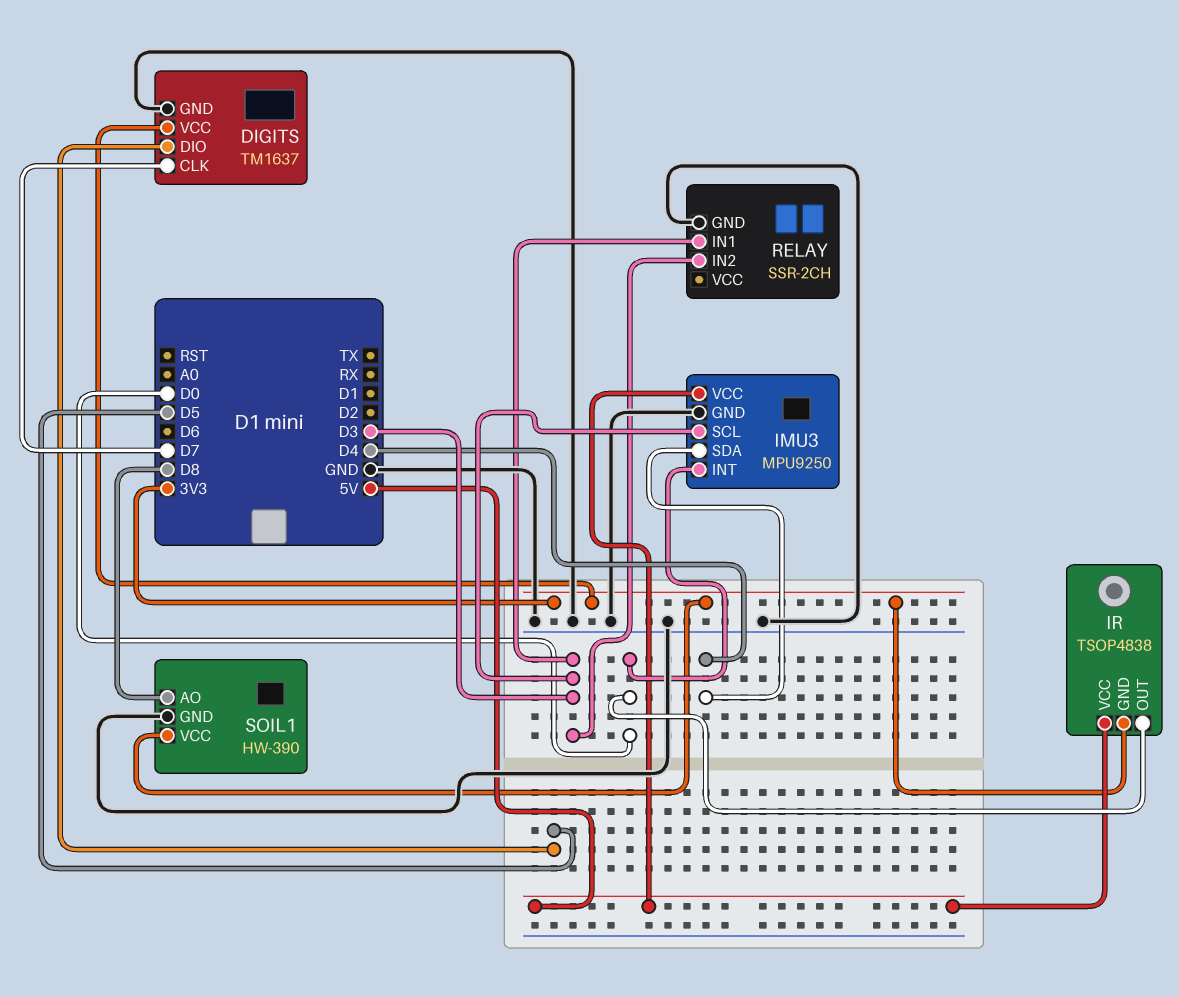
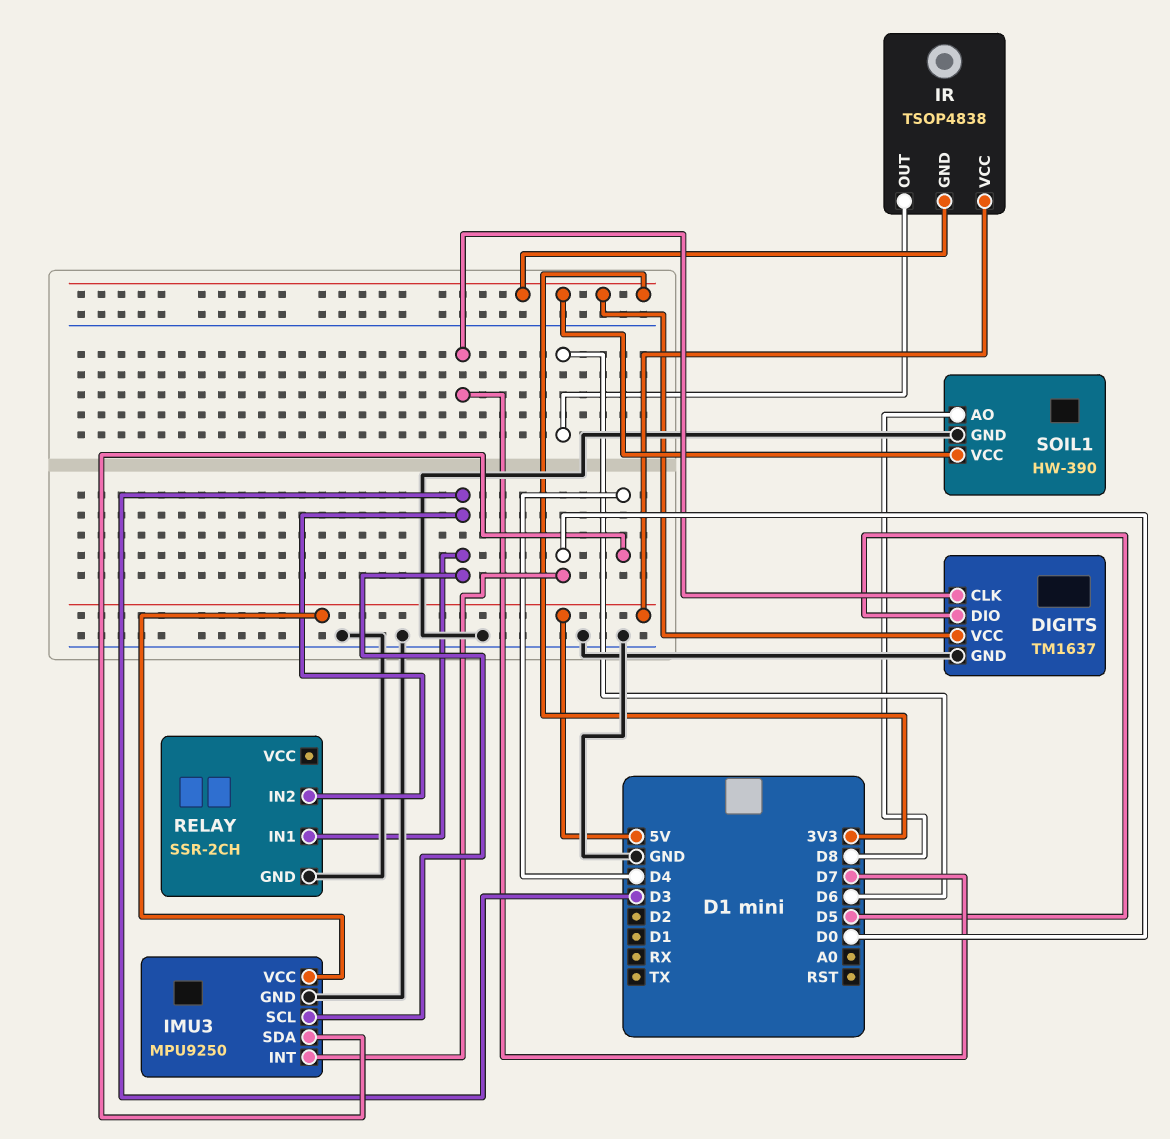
IR pin OUT: D0 -> D6

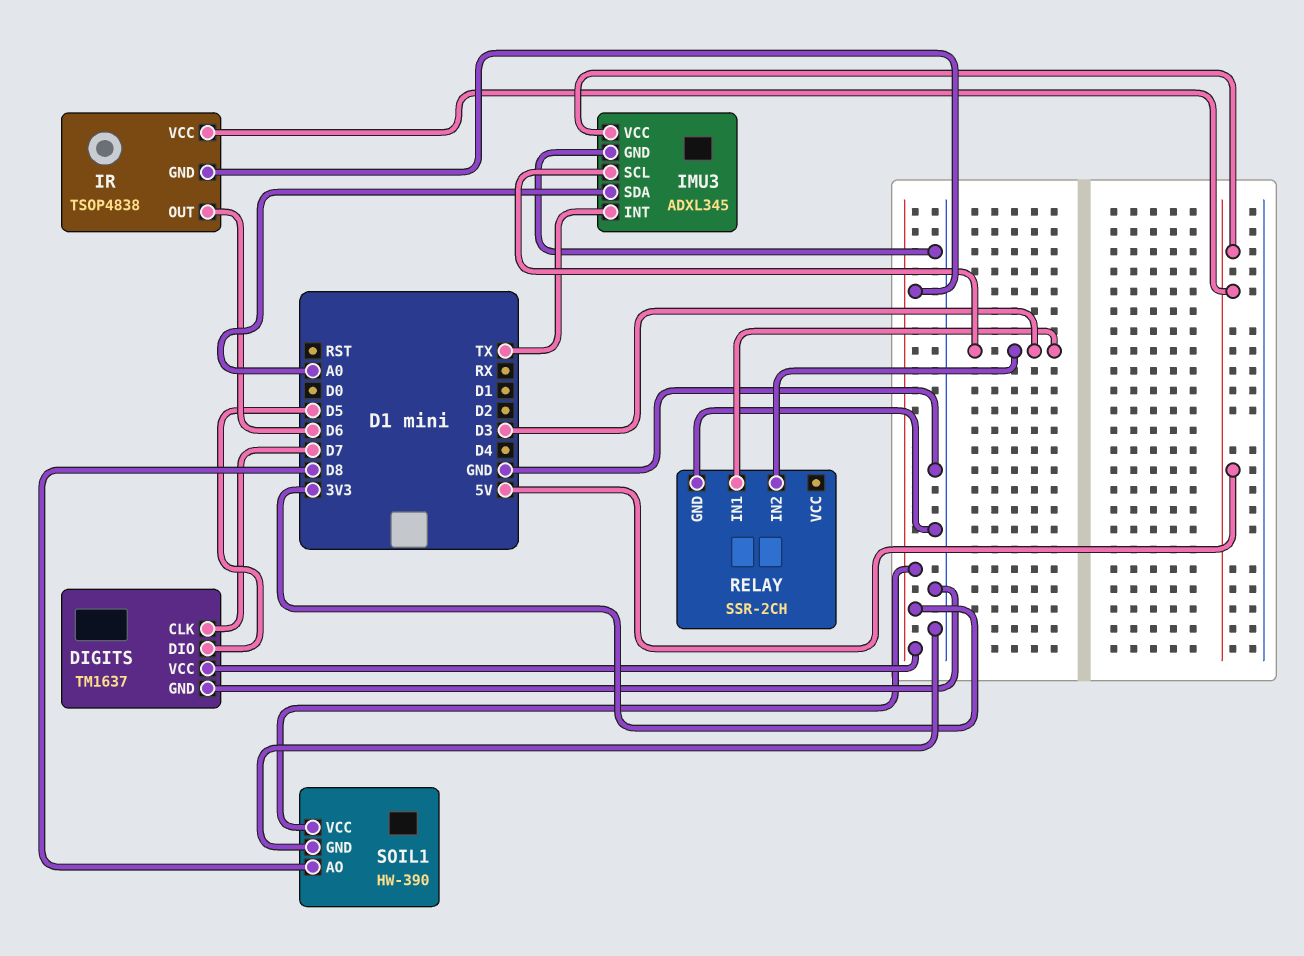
IMU3: MPU9250 -> ADXL345
IMU3 pin INT: D0 -> TX
IMU3 pin SDA: D4 -> A0

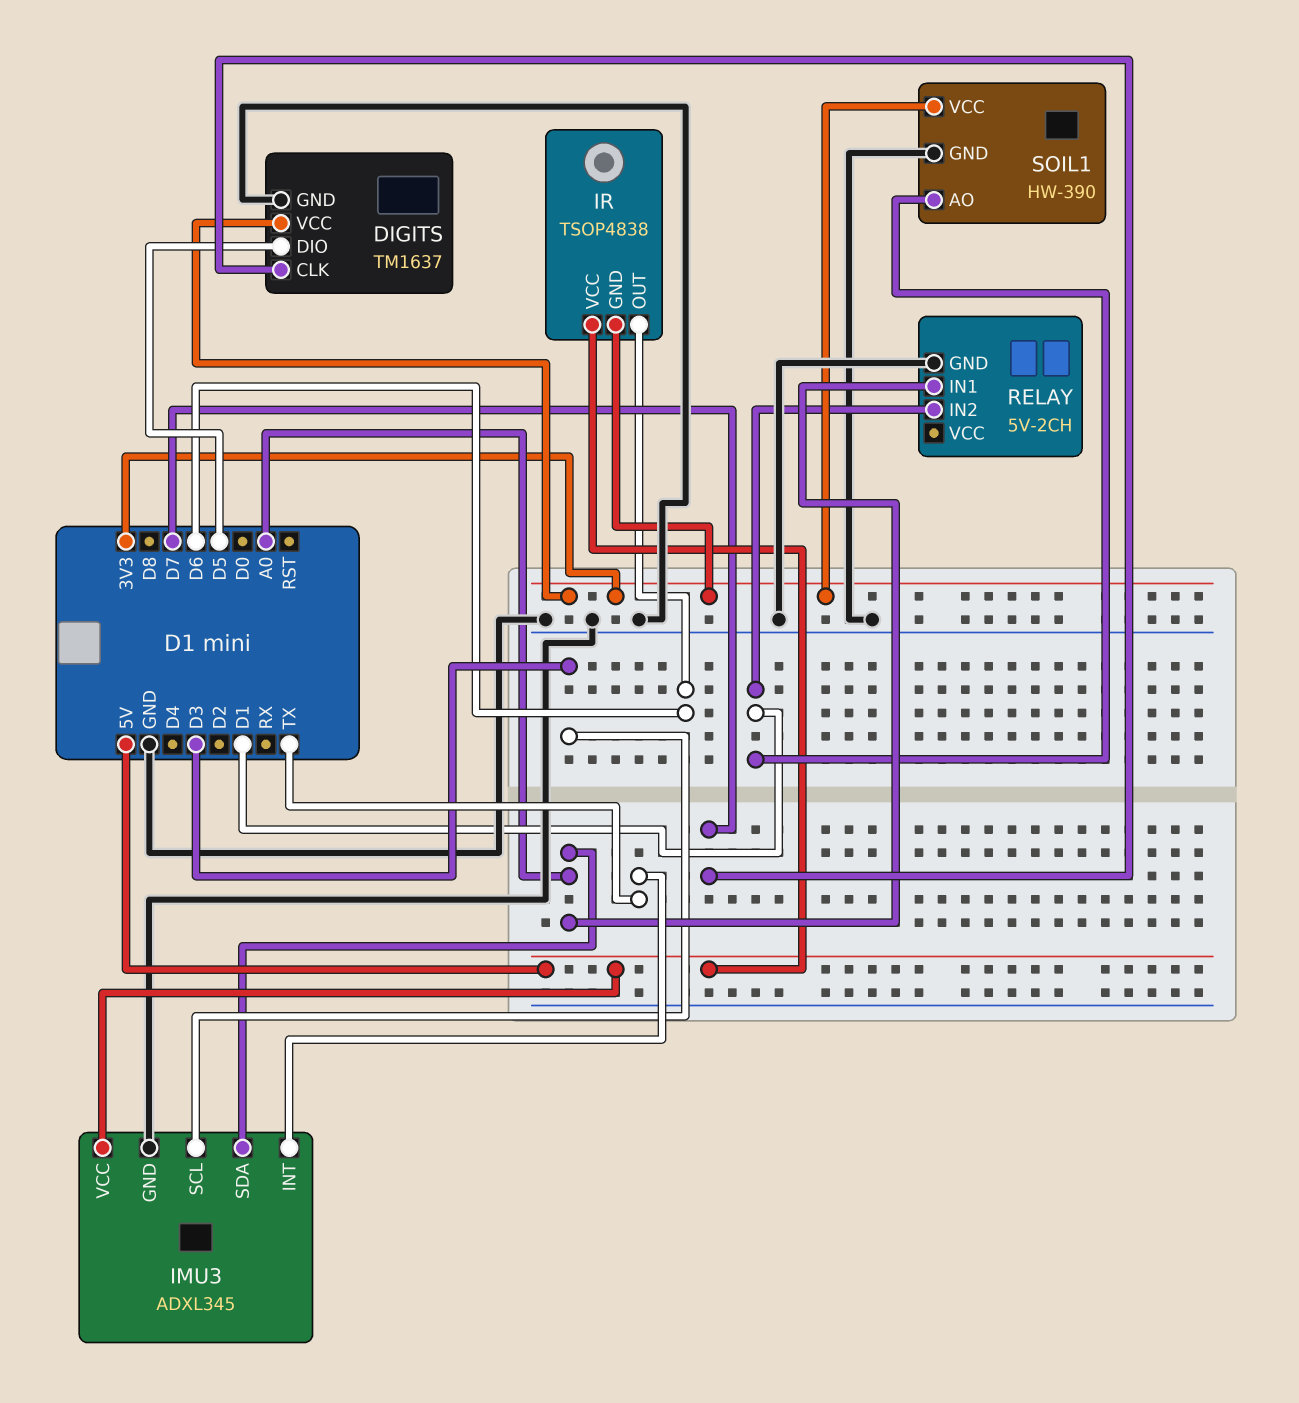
RELAY: SSR-2CH -> 5V-2CH
RELAY pin IN1: D3 -> A0
RELAY pin IN2: D3 -> D1
SOIL1 pin AO: D8 -> D1

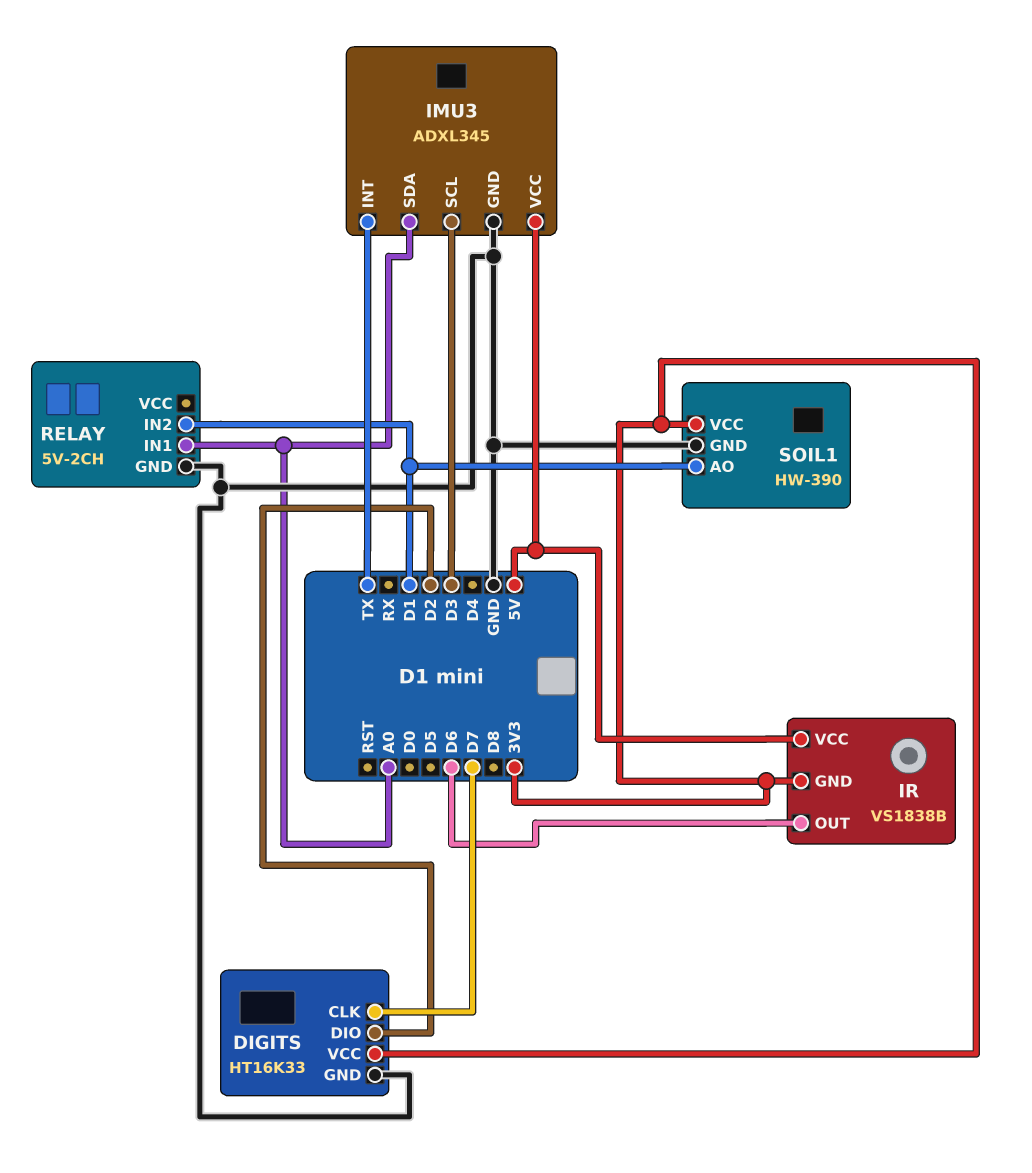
DIGITS: TM1637 -> HT16K33
DIGITS pin DIO: D5 -> D2
IR: TSOP4838 -> VS1838B

